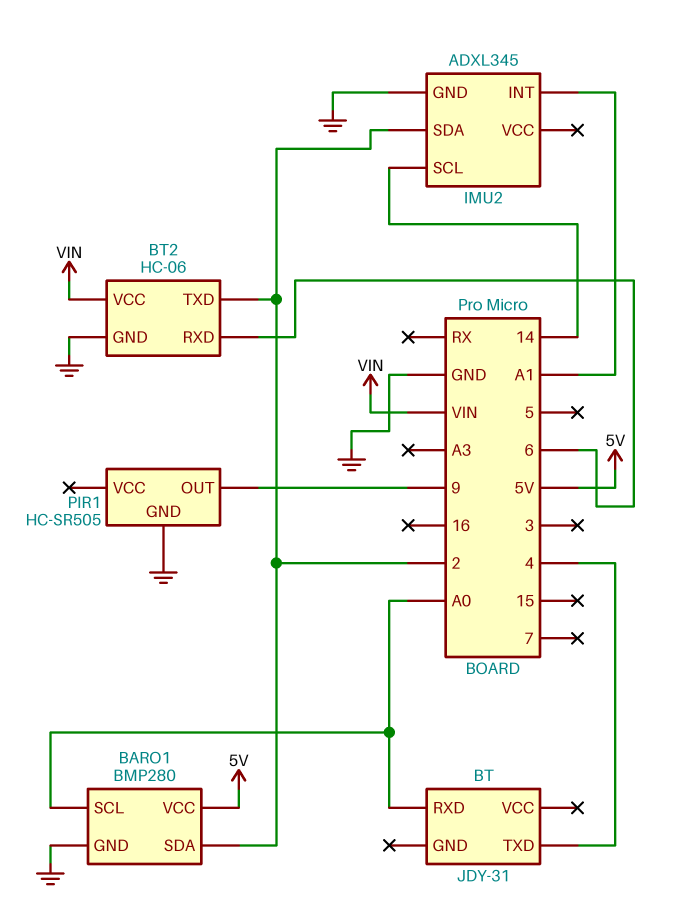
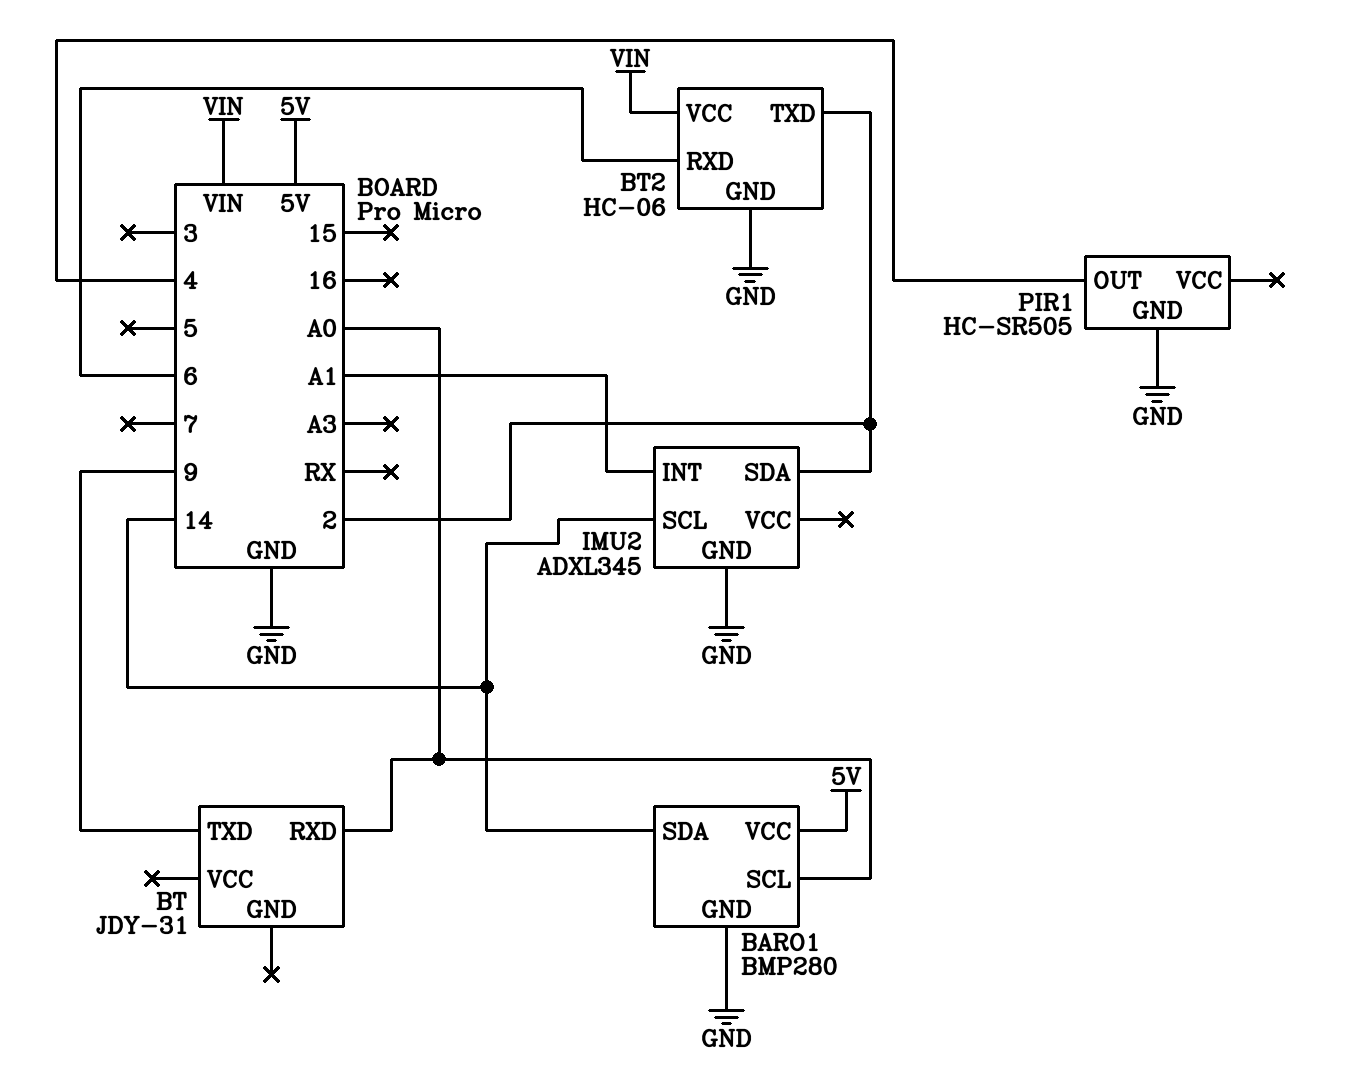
BARO1 pin SDA: 2 -> 14
BT pin TXD: 4 -> 9
PIR1 pin OUT: 9 -> 4

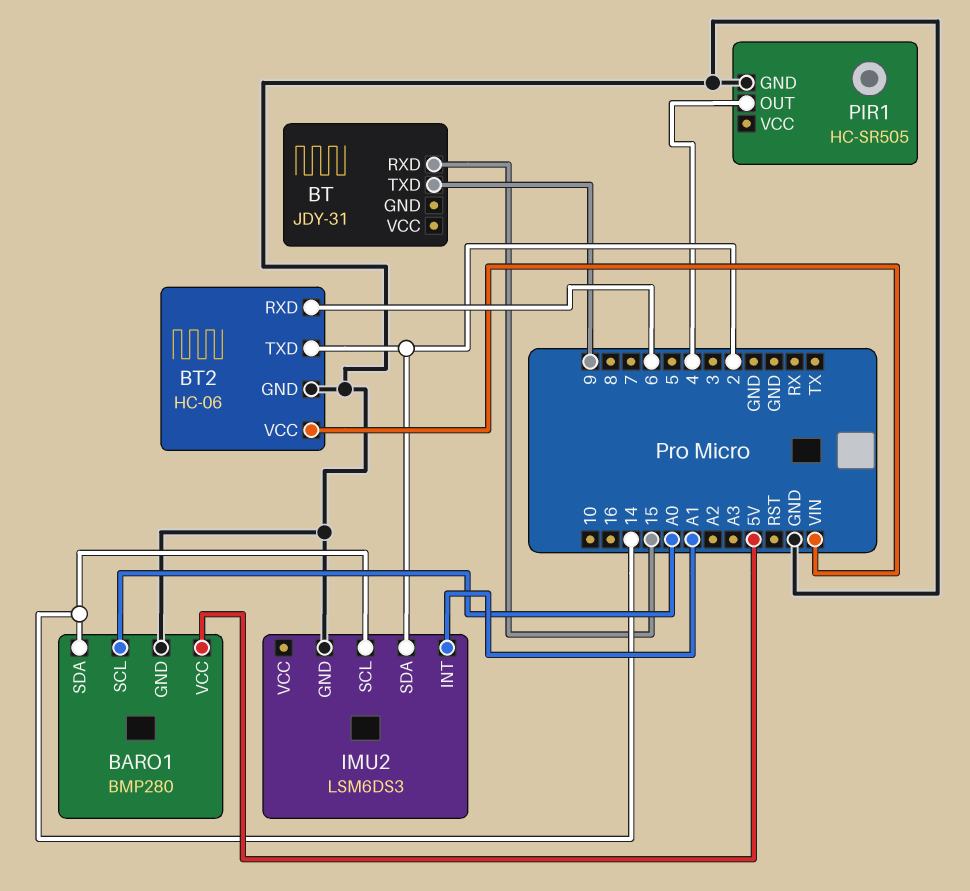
BT pin RXD: A0 -> 15
IMU2: ADXL345 -> LSM6DS3

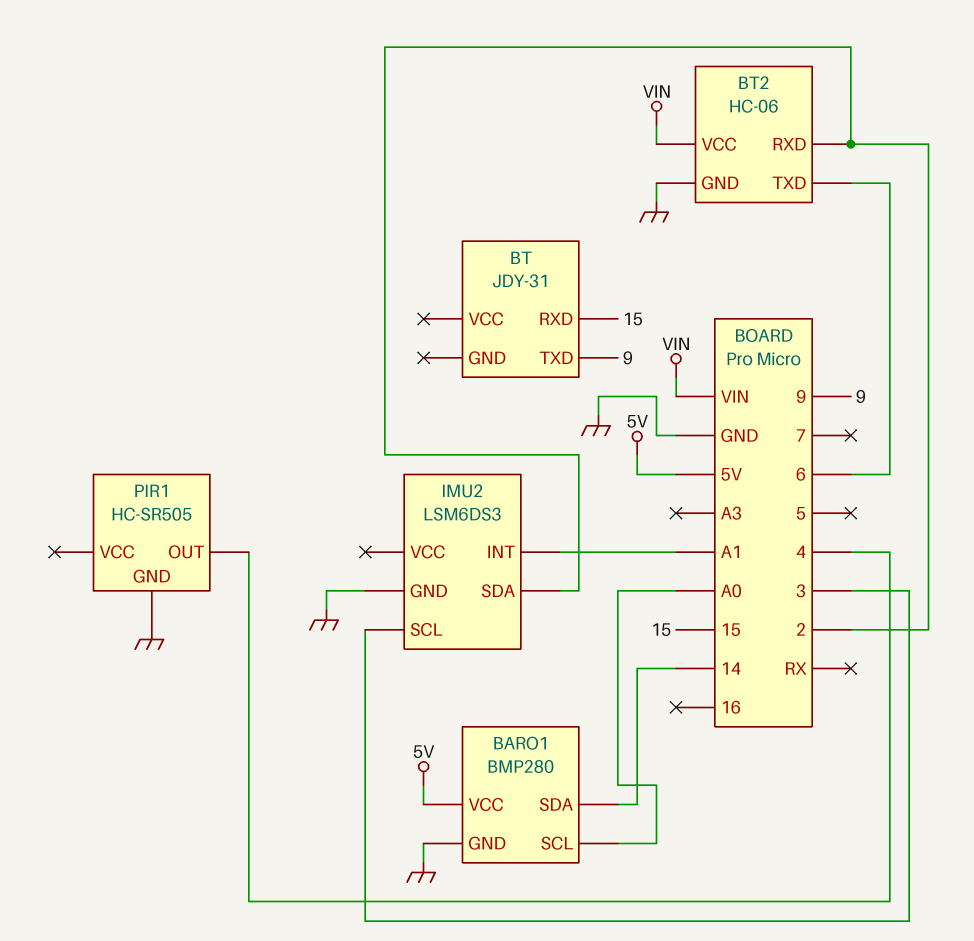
BT2 pin RXD: 6 -> 2
BT2 pin TXD: 2 -> 6
IMU2 pin SCL: 14 -> 3

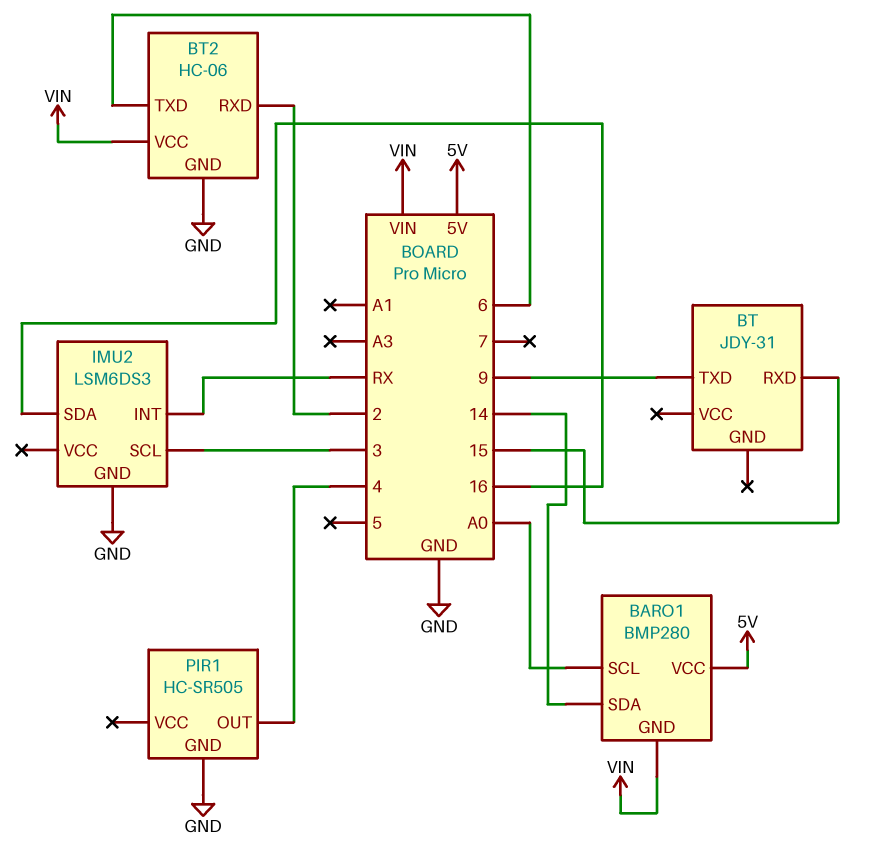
BARO1 pin GND: GND -> VIN
IMU2 pin INT: A1 -> RX
IMU2 pin SDA: 2 -> 16

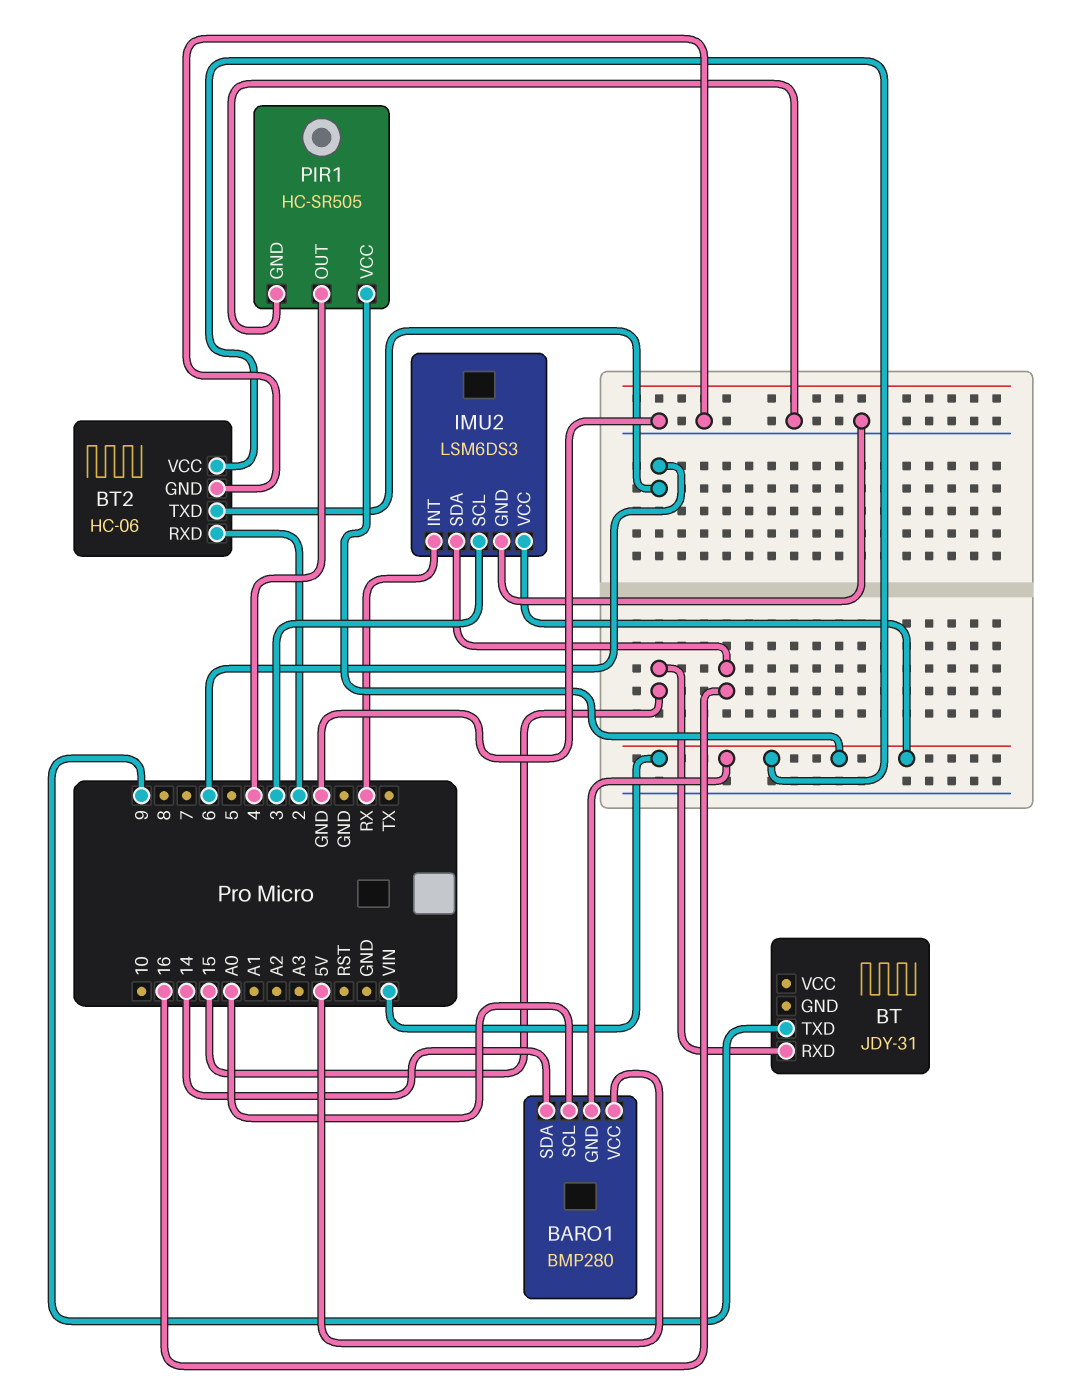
IMU2 pin VCC: none -> VIN
PIR1 pin VCC: none -> VIN

